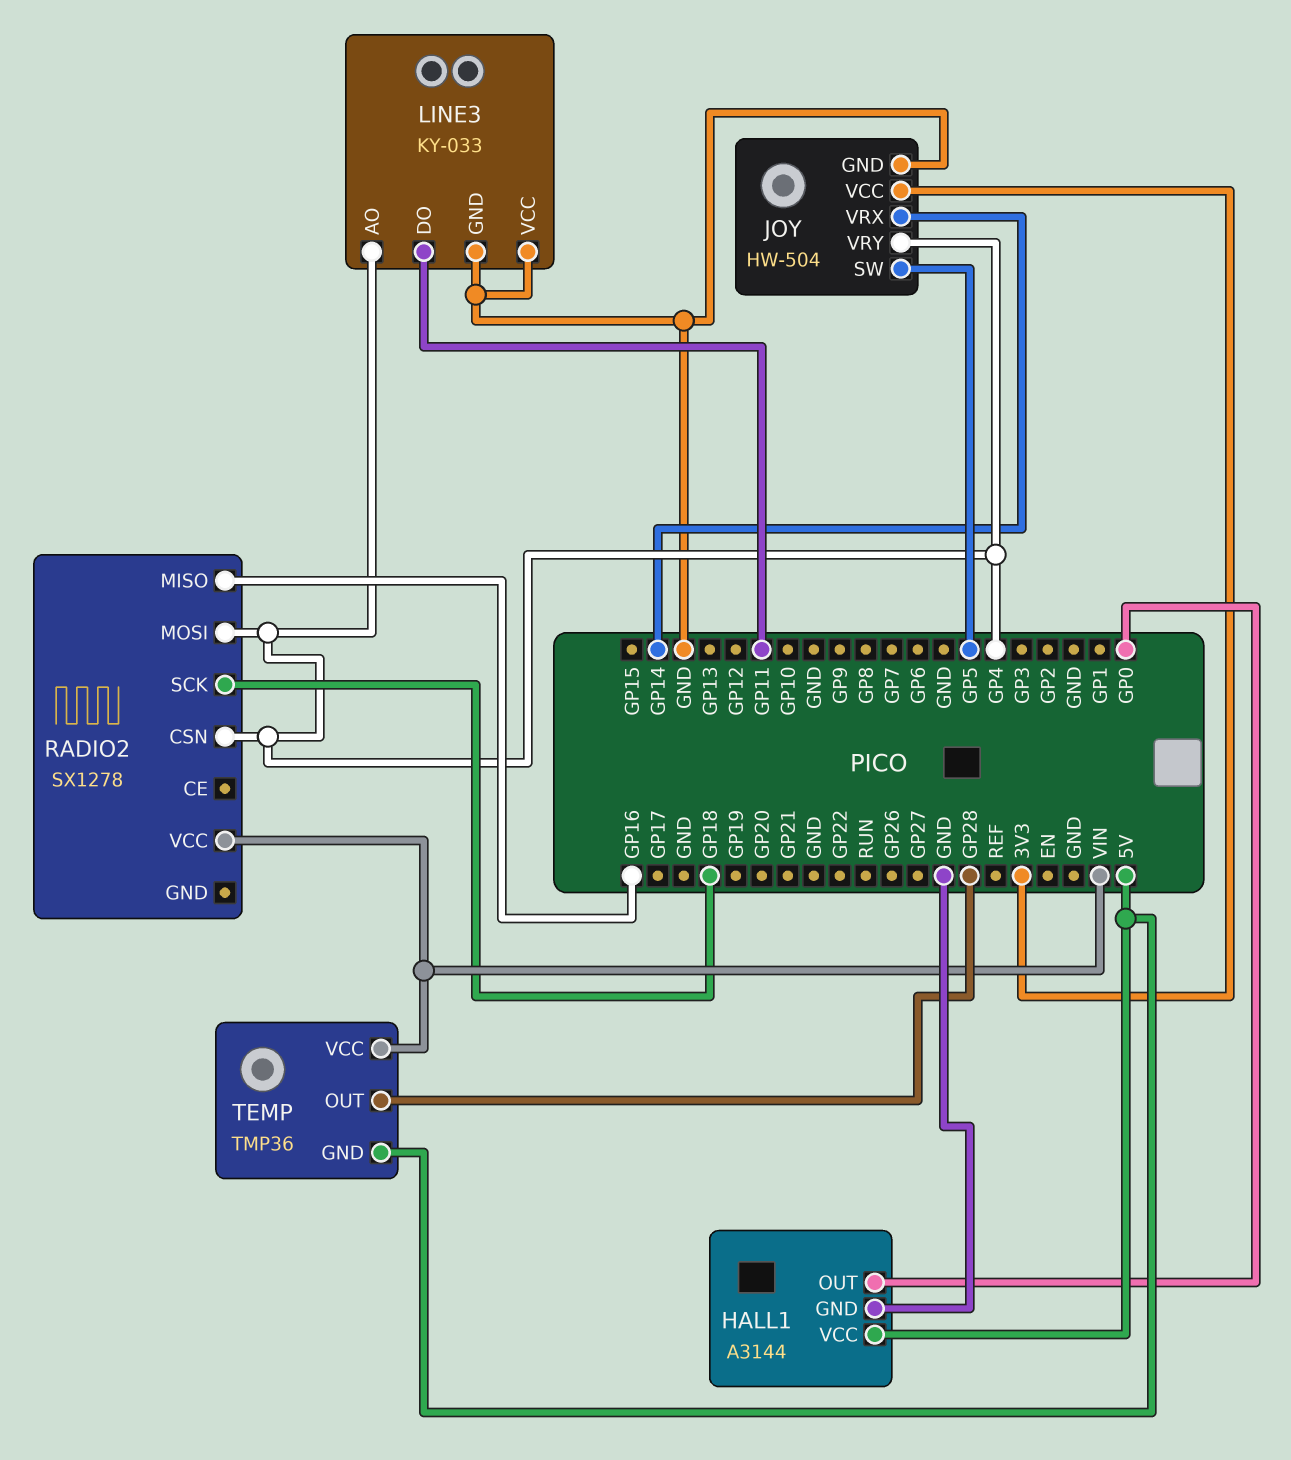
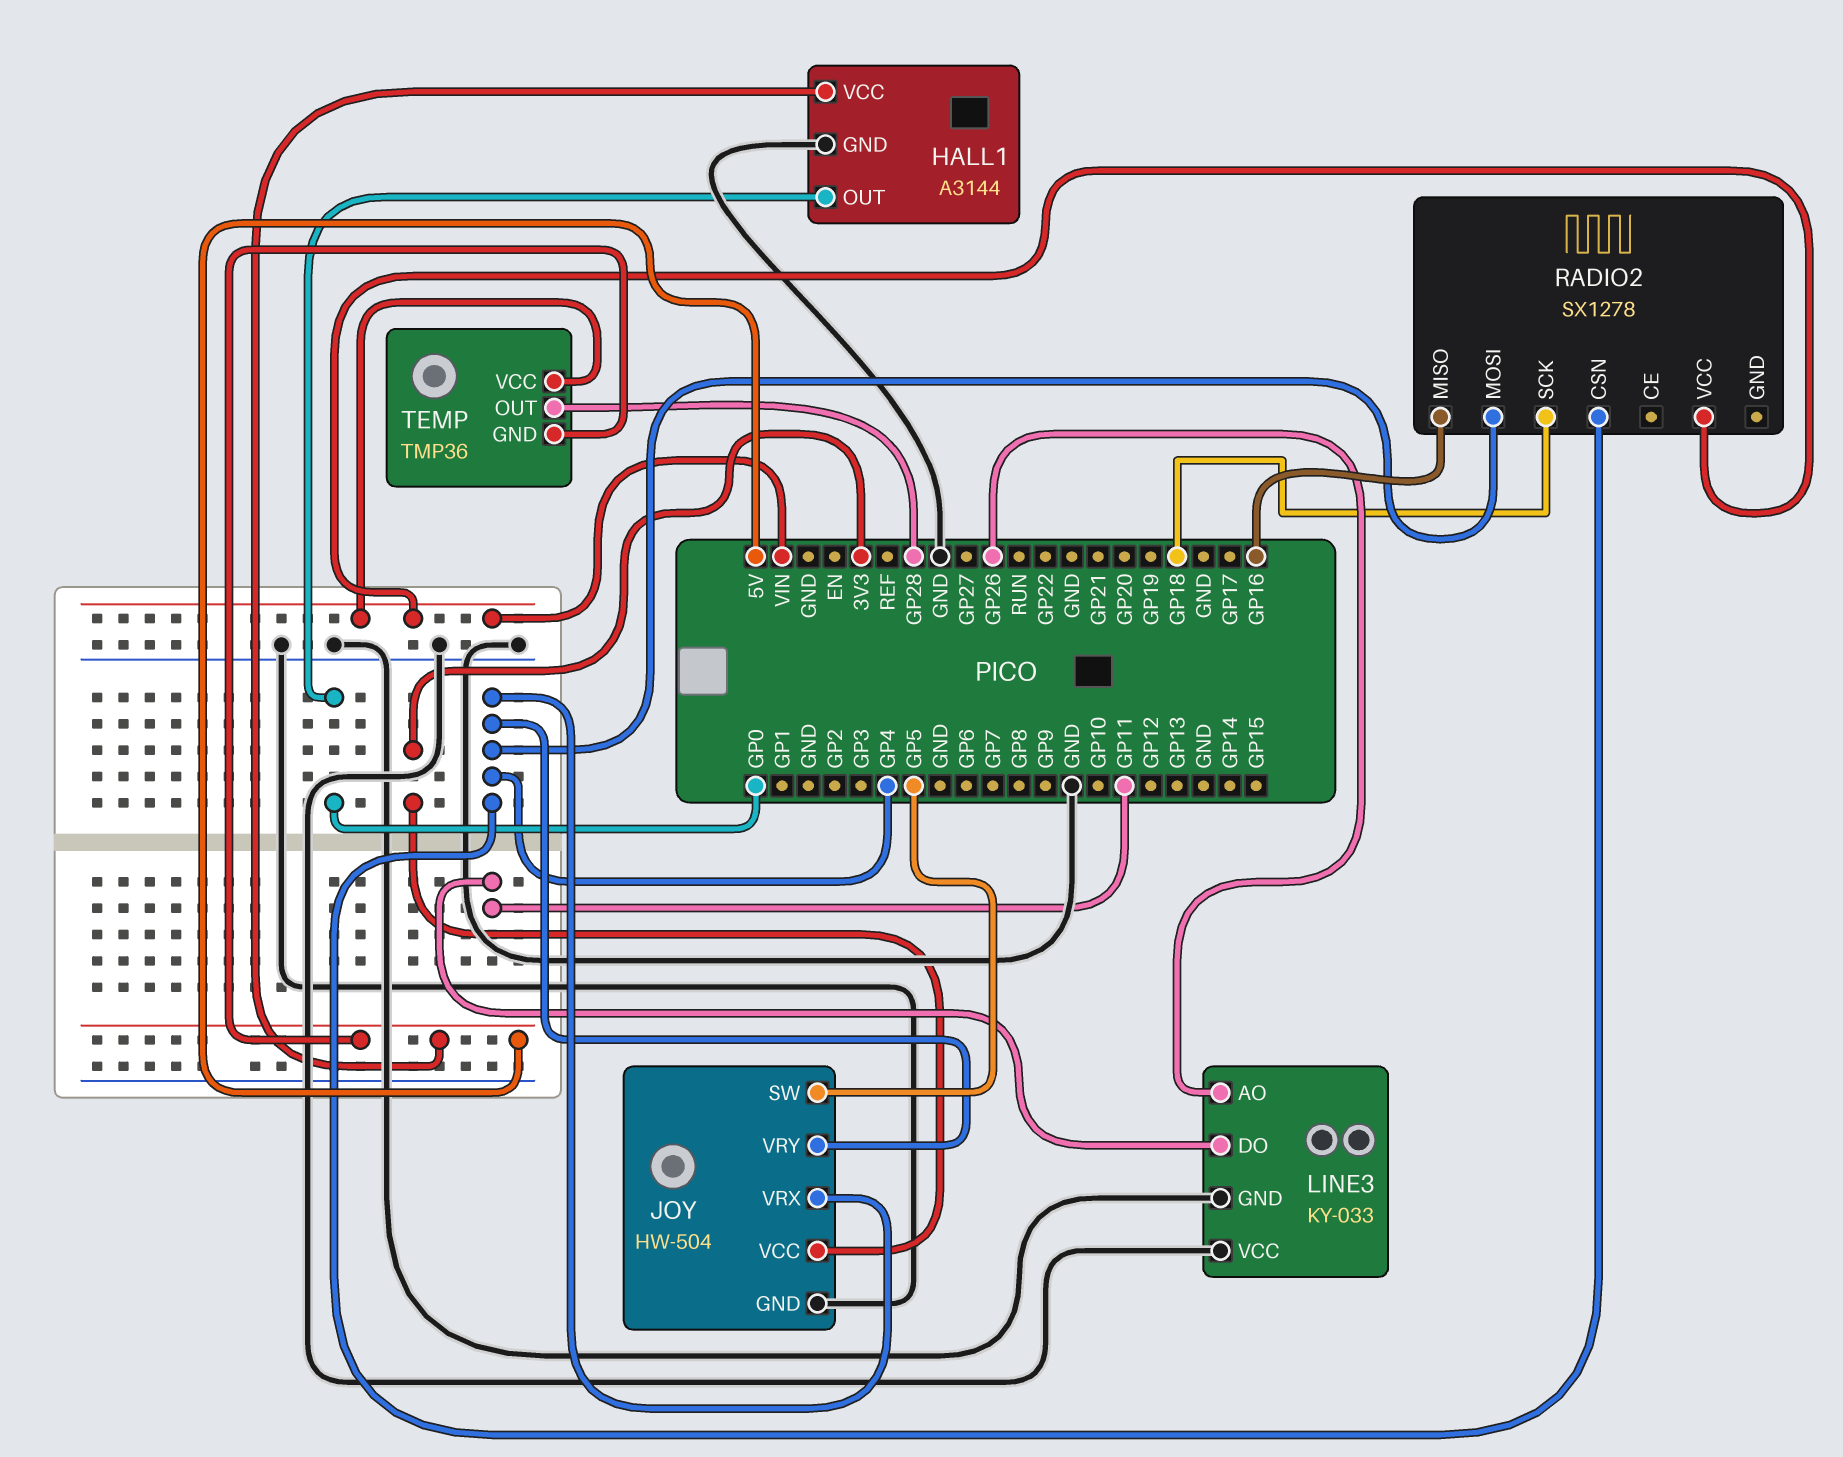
JOY pin VRX: GP14 -> GP4
LINE3 pin AO: GP4 -> GP26

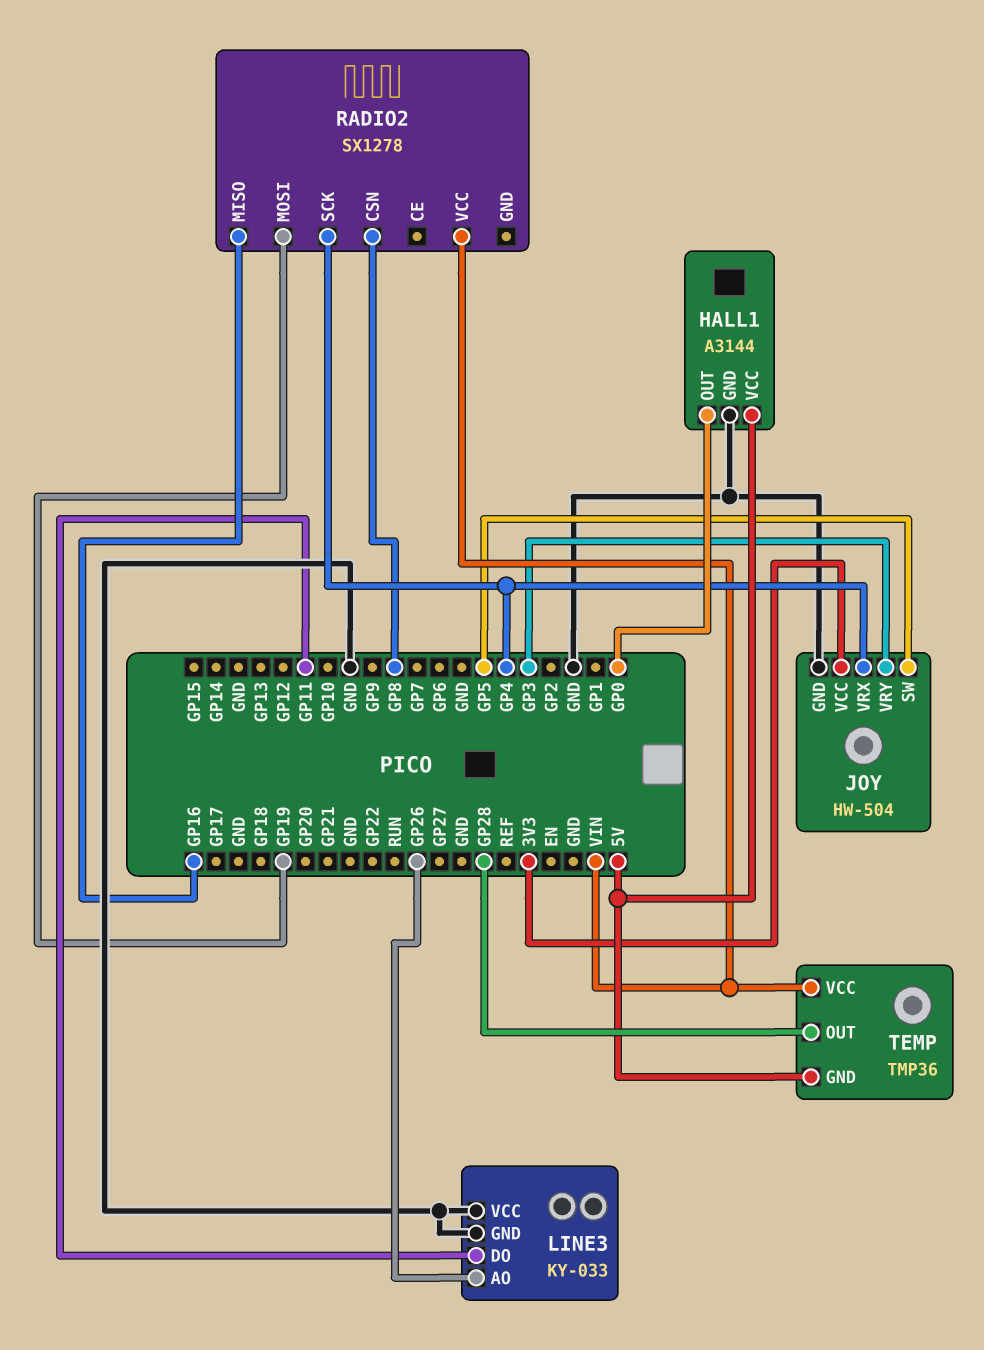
JOY pin VRY: GP4 -> GP3
RADIO2 pin CSN: GP4 -> GP8
RADIO2 pin MOSI: GP4 -> GP19
RADIO2 pin SCK: GP18 -> GP4

